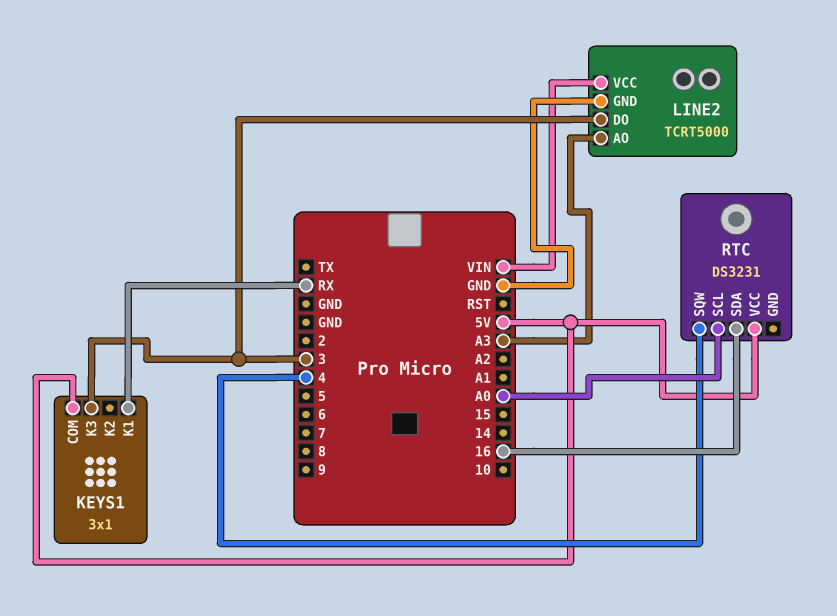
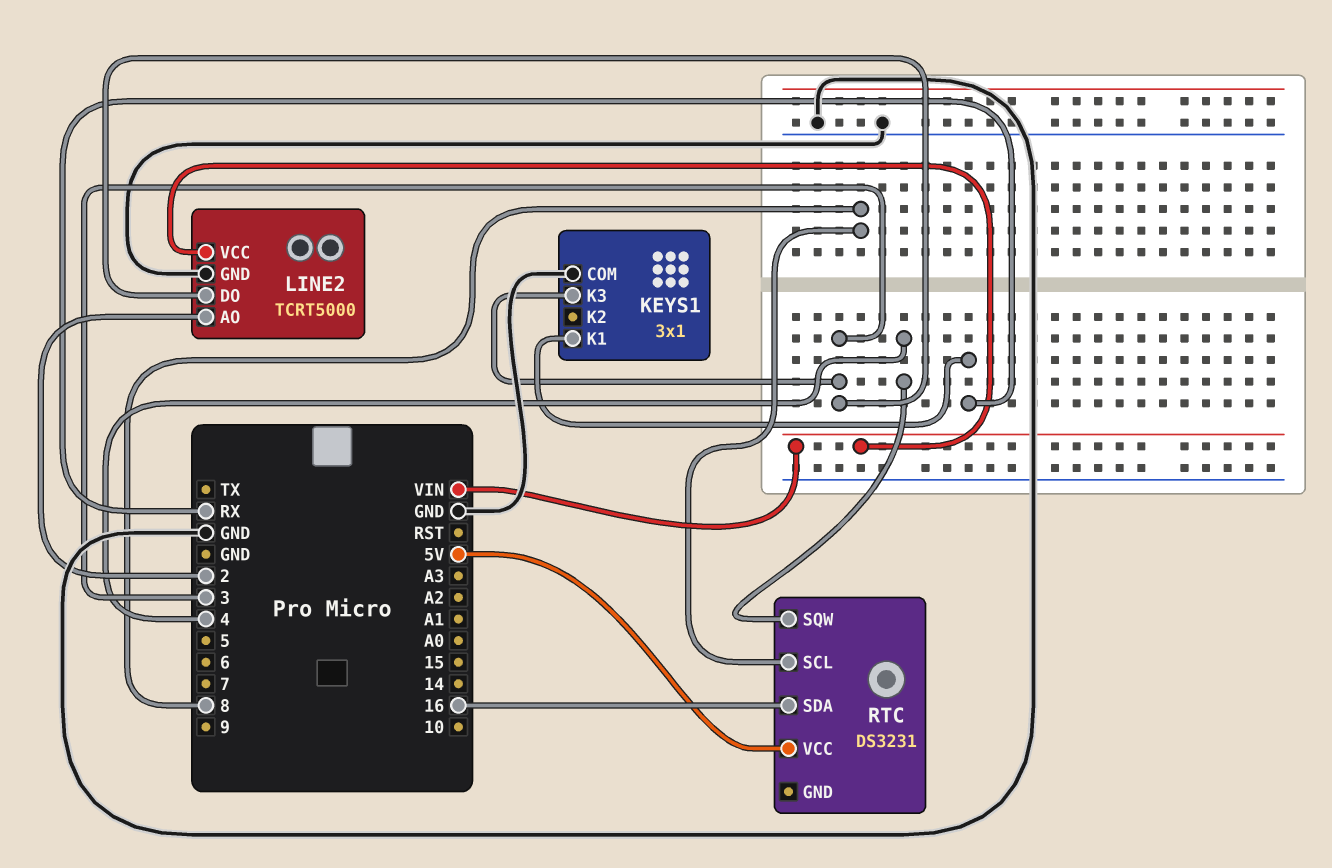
KEYS1 pin COM: 5V -> GND
LINE2 pin AO: A3 -> 2
RTC pin SCL: A0 -> 8

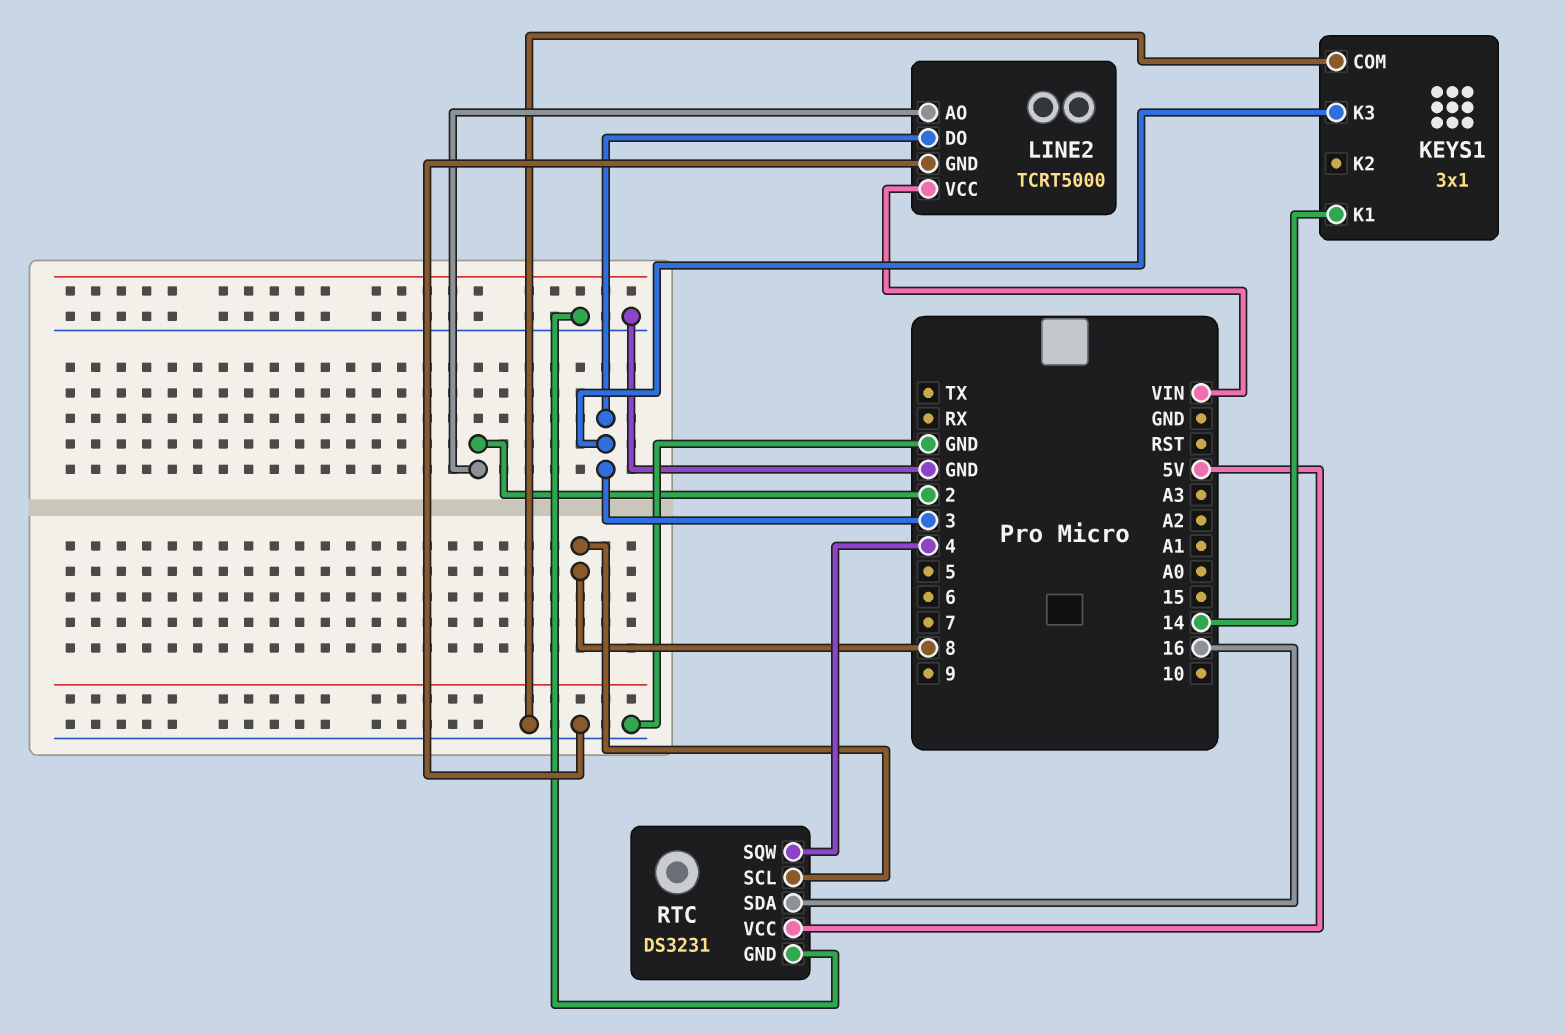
KEYS1 pin K1: RX -> 14
RTC pin GND: none -> GND

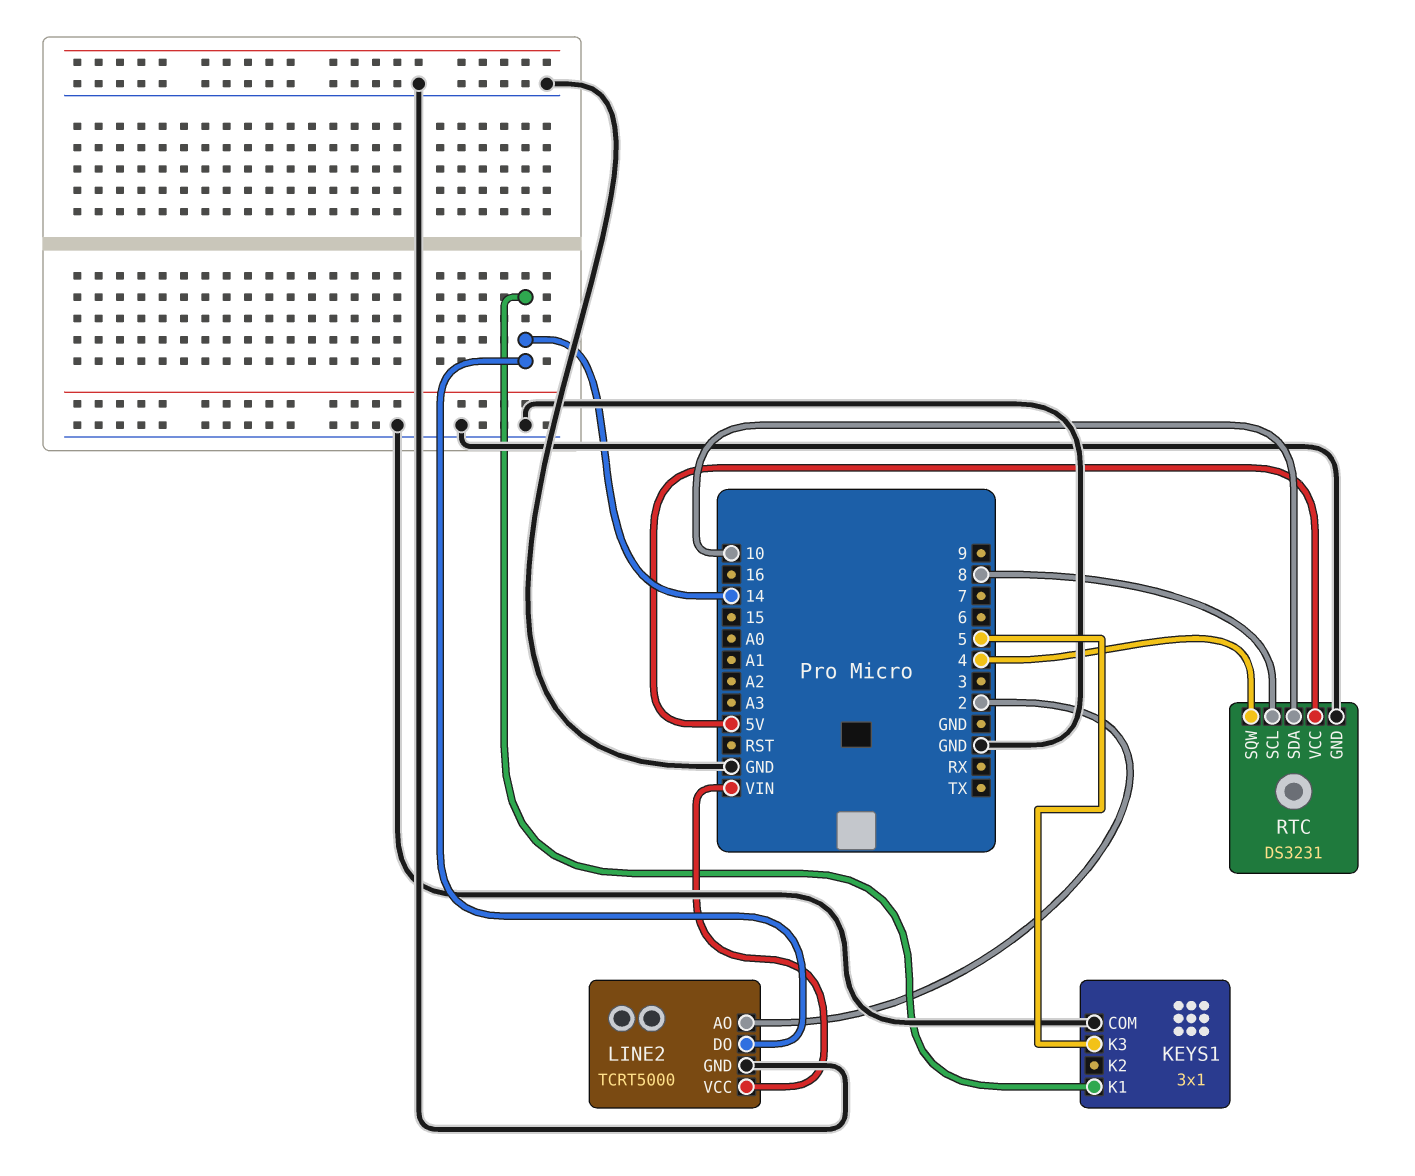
KEYS1 pin K3: 3 -> 5
LINE2 pin DO: 3 -> 14
RTC pin SDA: 16 -> 10

